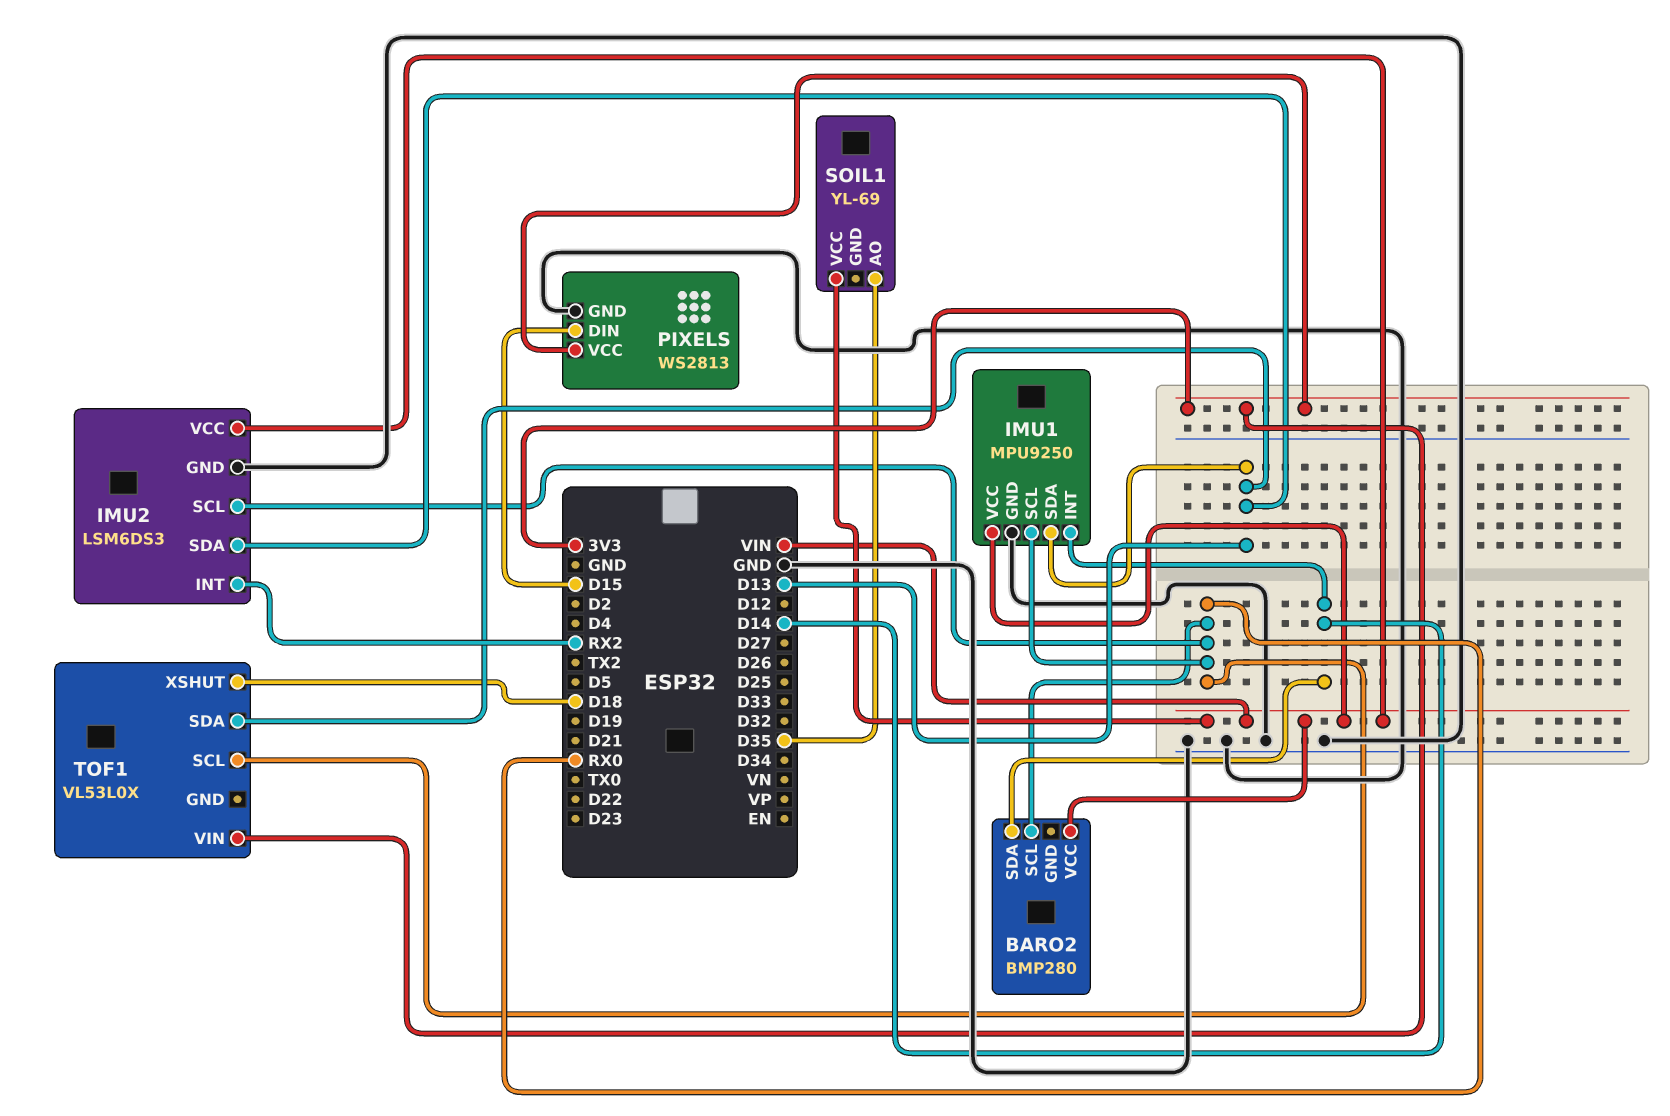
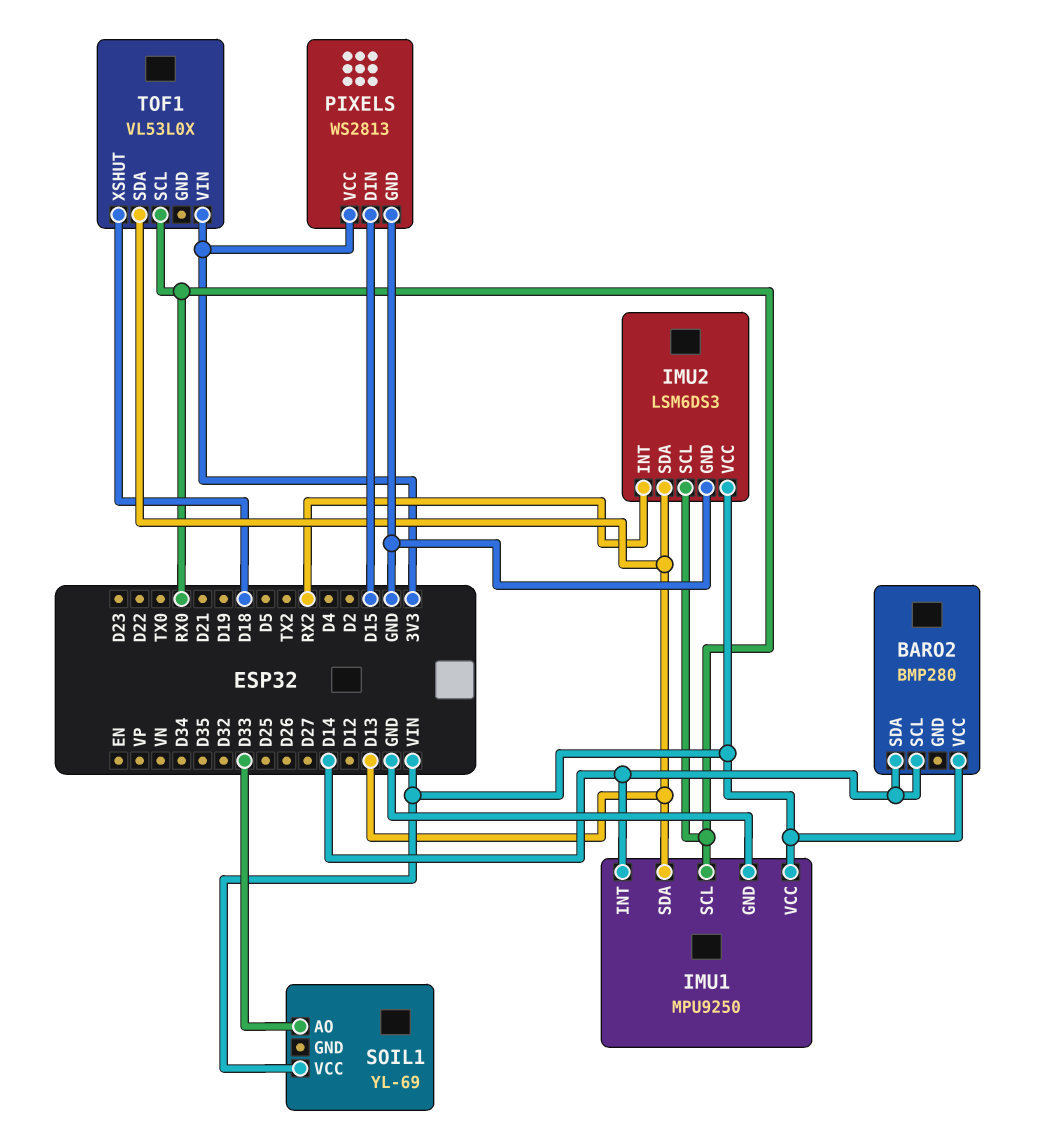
BARO2 pin SCL: RX0 -> D14
SOIL1 pin AO: D35 -> D33

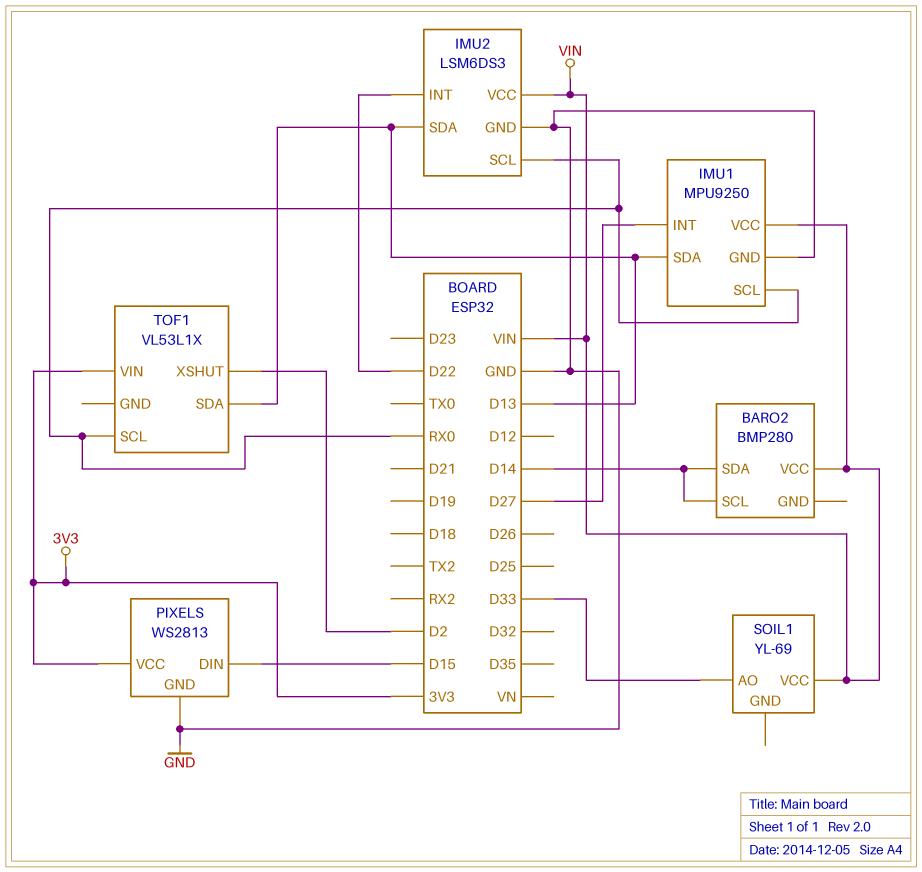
IMU1 pin INT: D14 -> D27
IMU2 pin INT: RX2 -> D22
TOF1: VL53L0X -> VL53L1X
TOF1 pin XSHUT: D18 -> D2

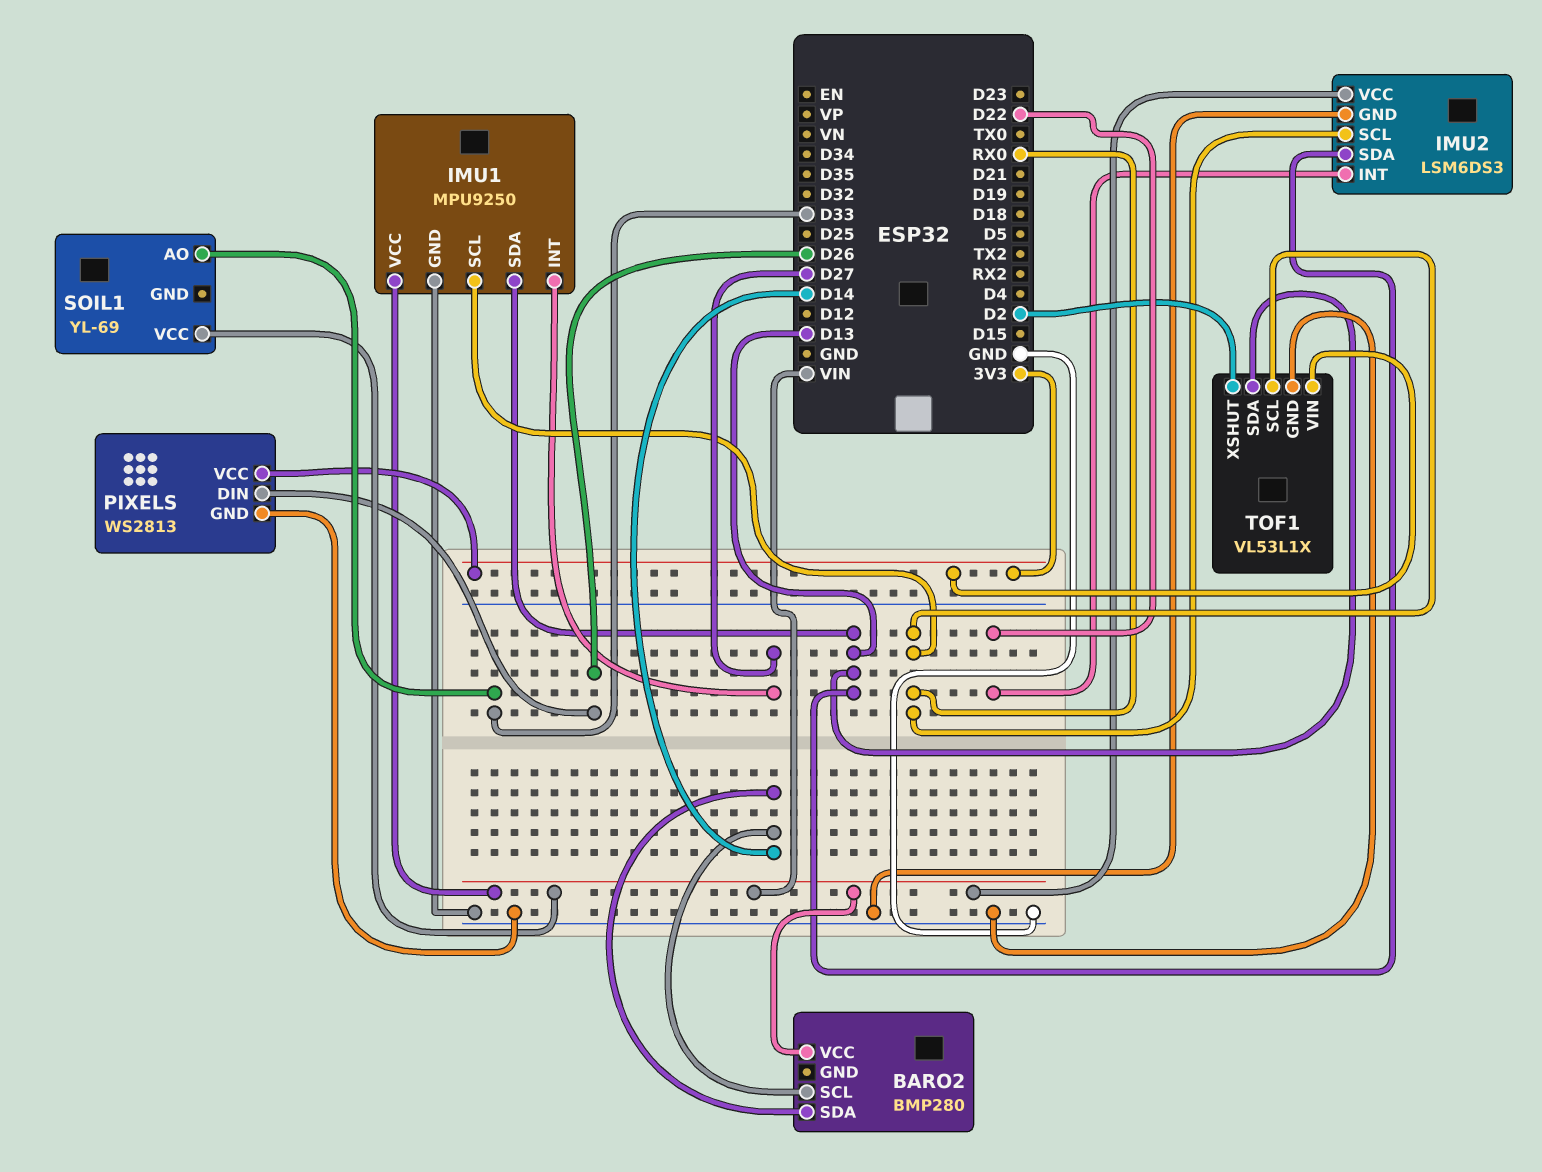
PIXELS pin DIN: D15 -> D26
TOF1 pin GND: none -> GND

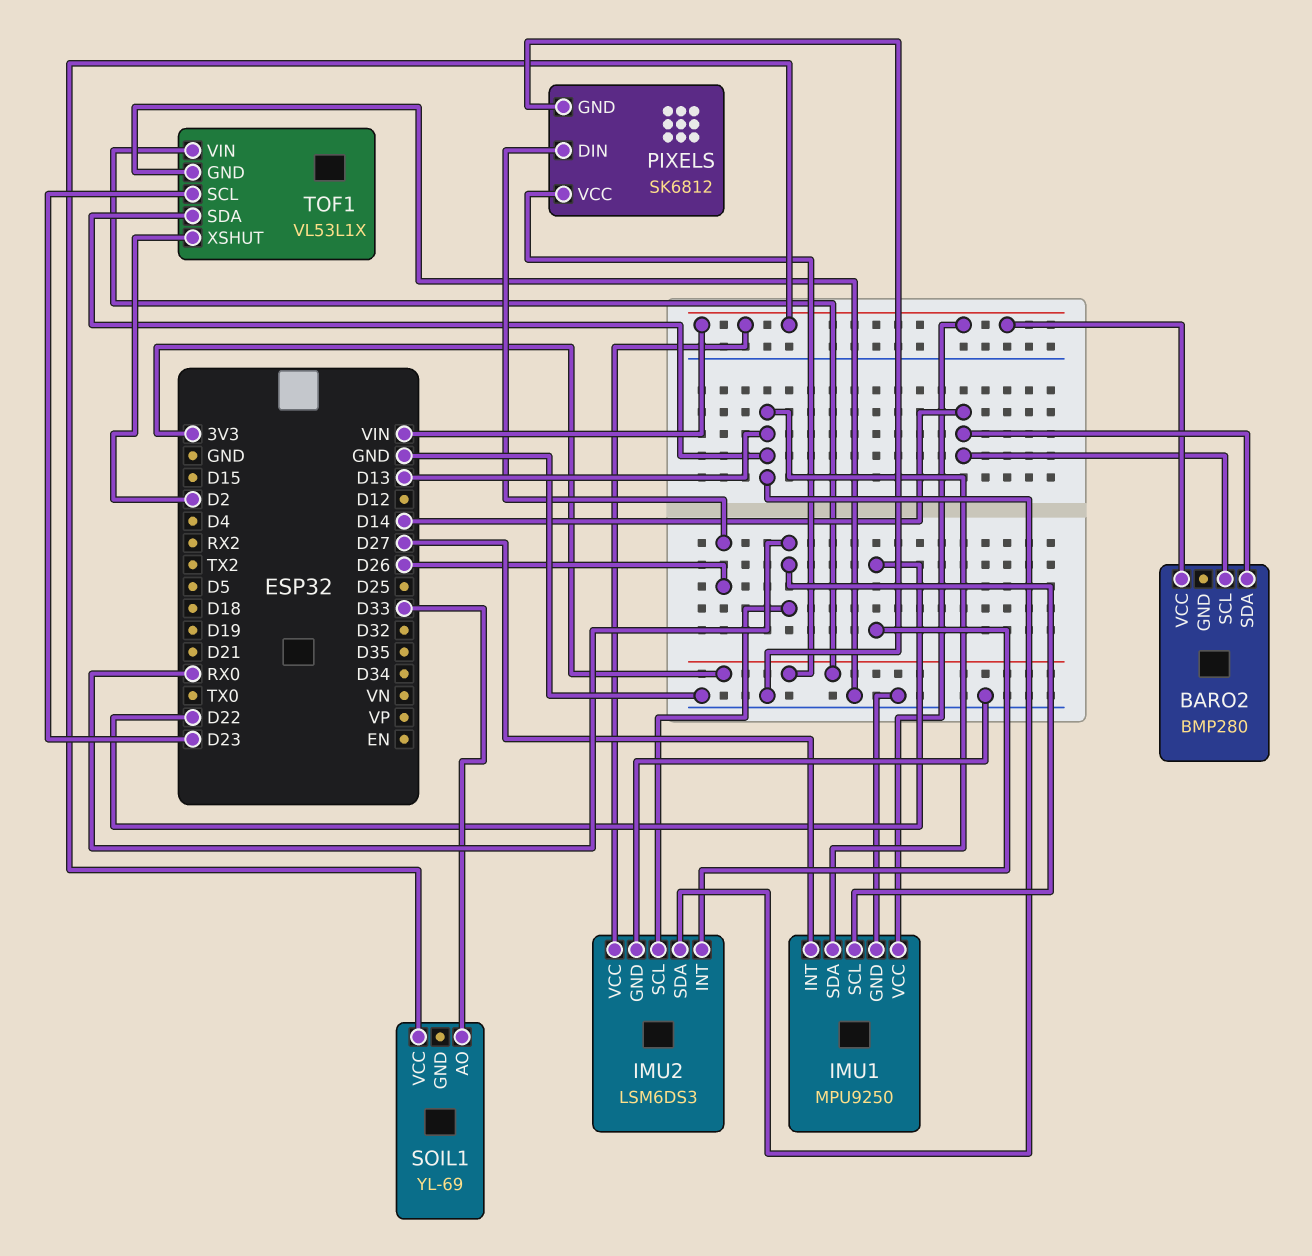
PIXELS: WS2813 -> SK6812
TOF1 pin SCL: RX0 -> D23

